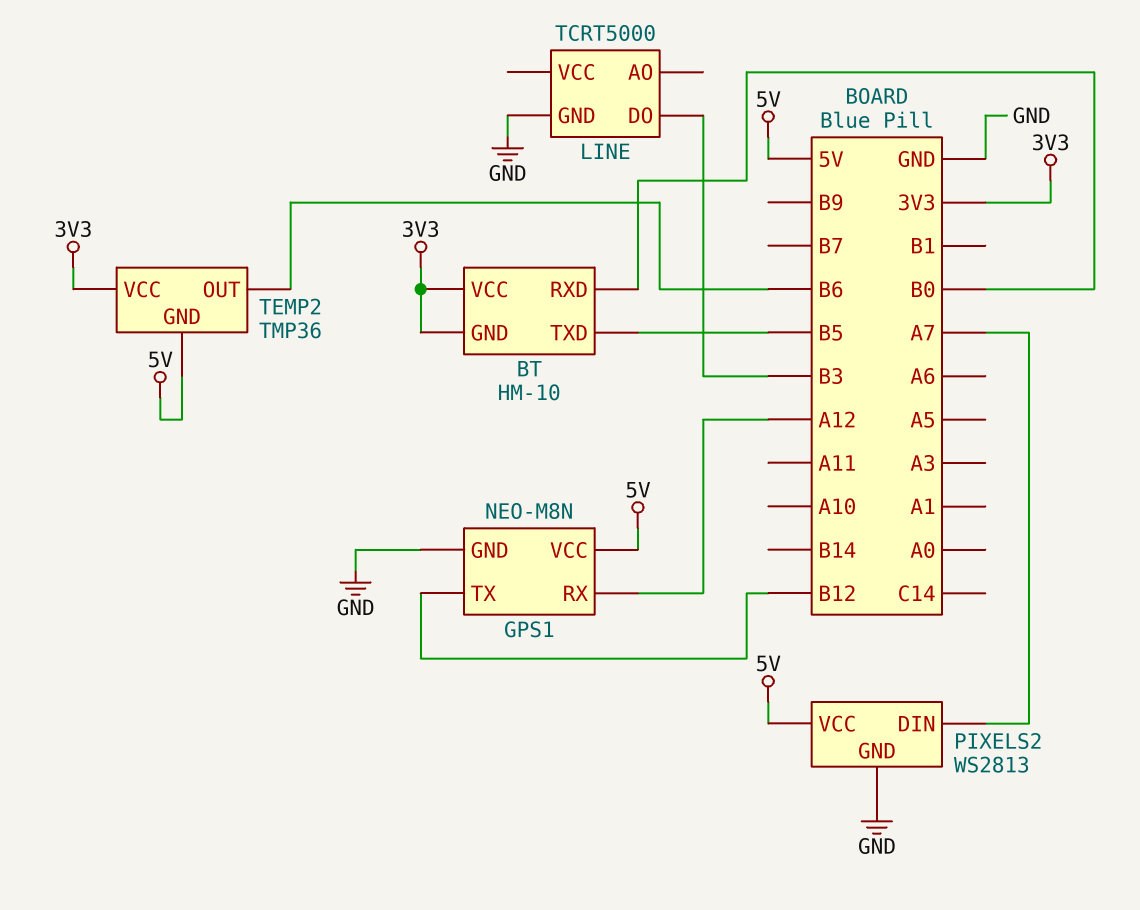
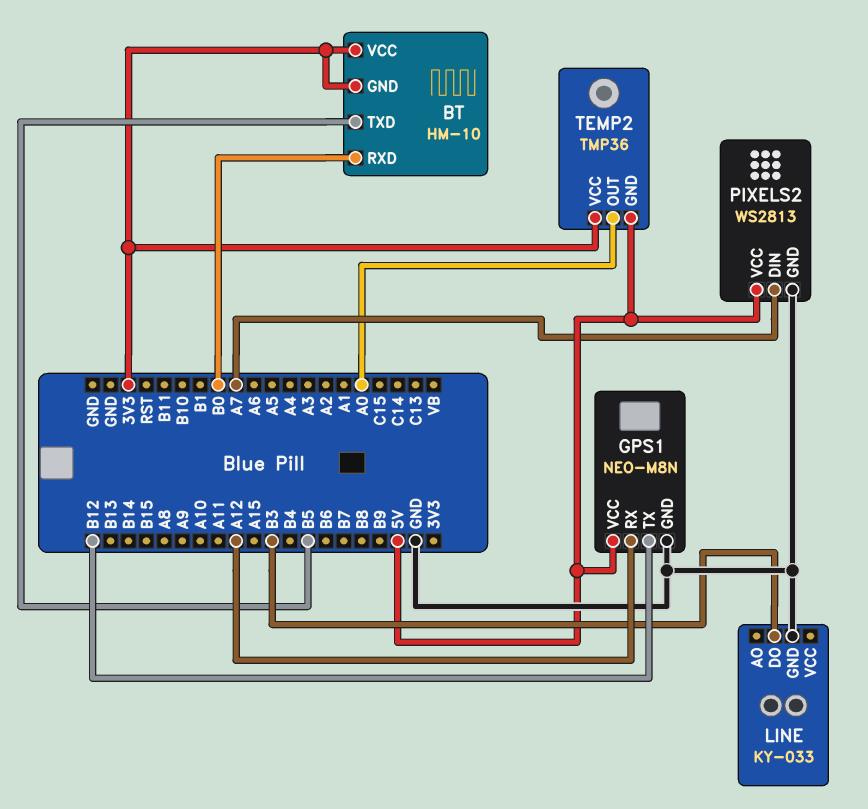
LINE: TCRT5000 -> KY-033
TEMP2 pin OUT: B6 -> A0

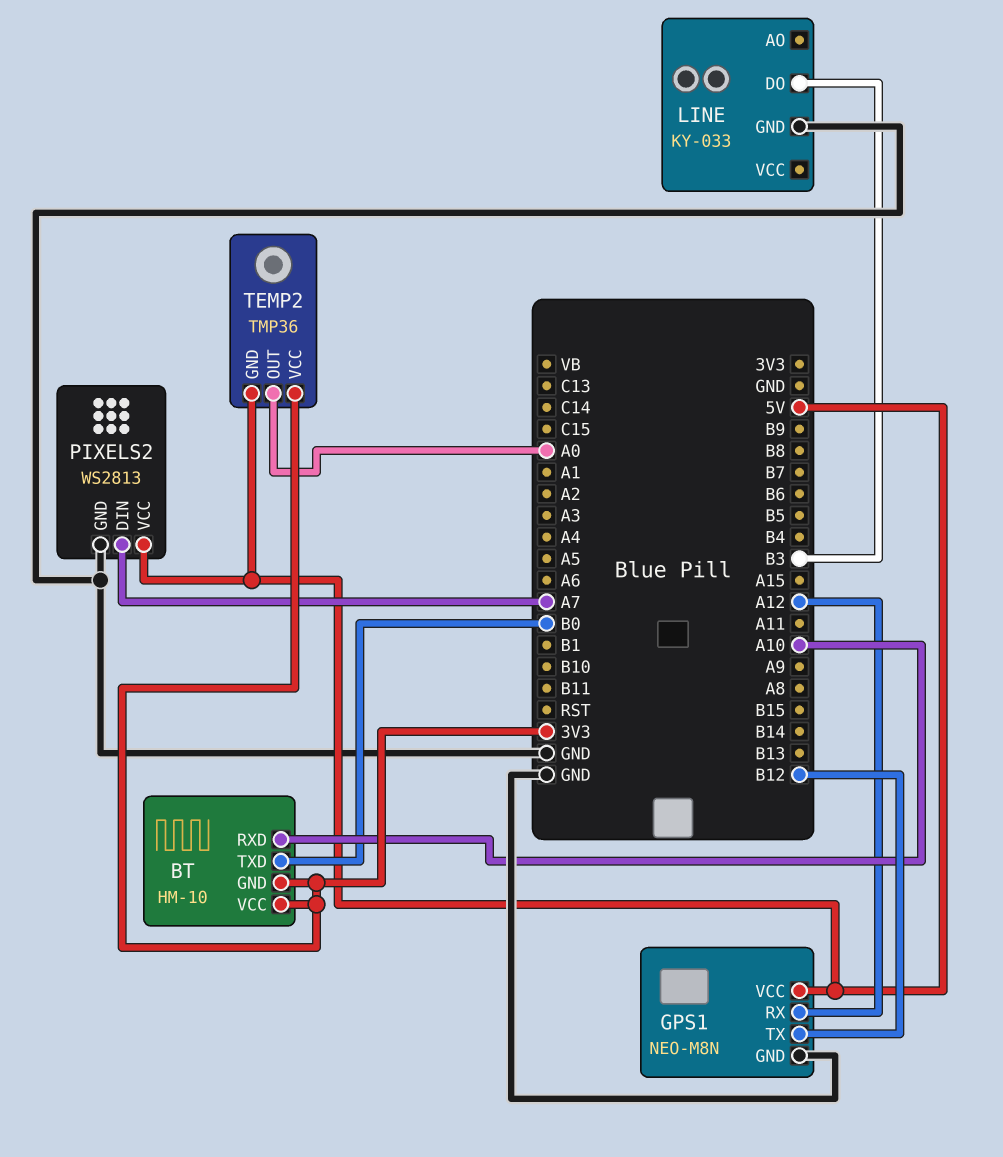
BT pin RXD: B0 -> A10
BT pin TXD: B5 -> B0

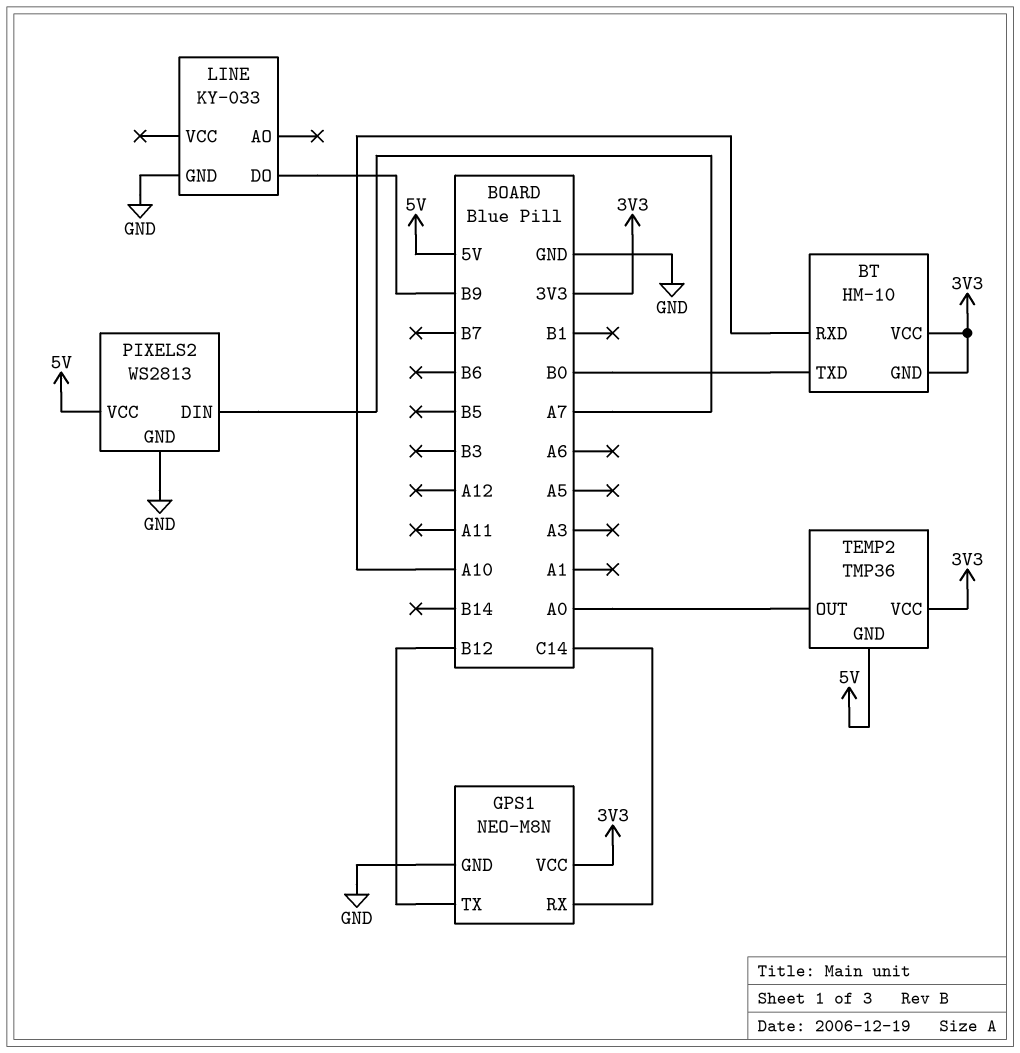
GPS1 pin RX: A12 -> C14
GPS1 pin VCC: 5V -> 3V3
LINE pin DO: B3 -> B9

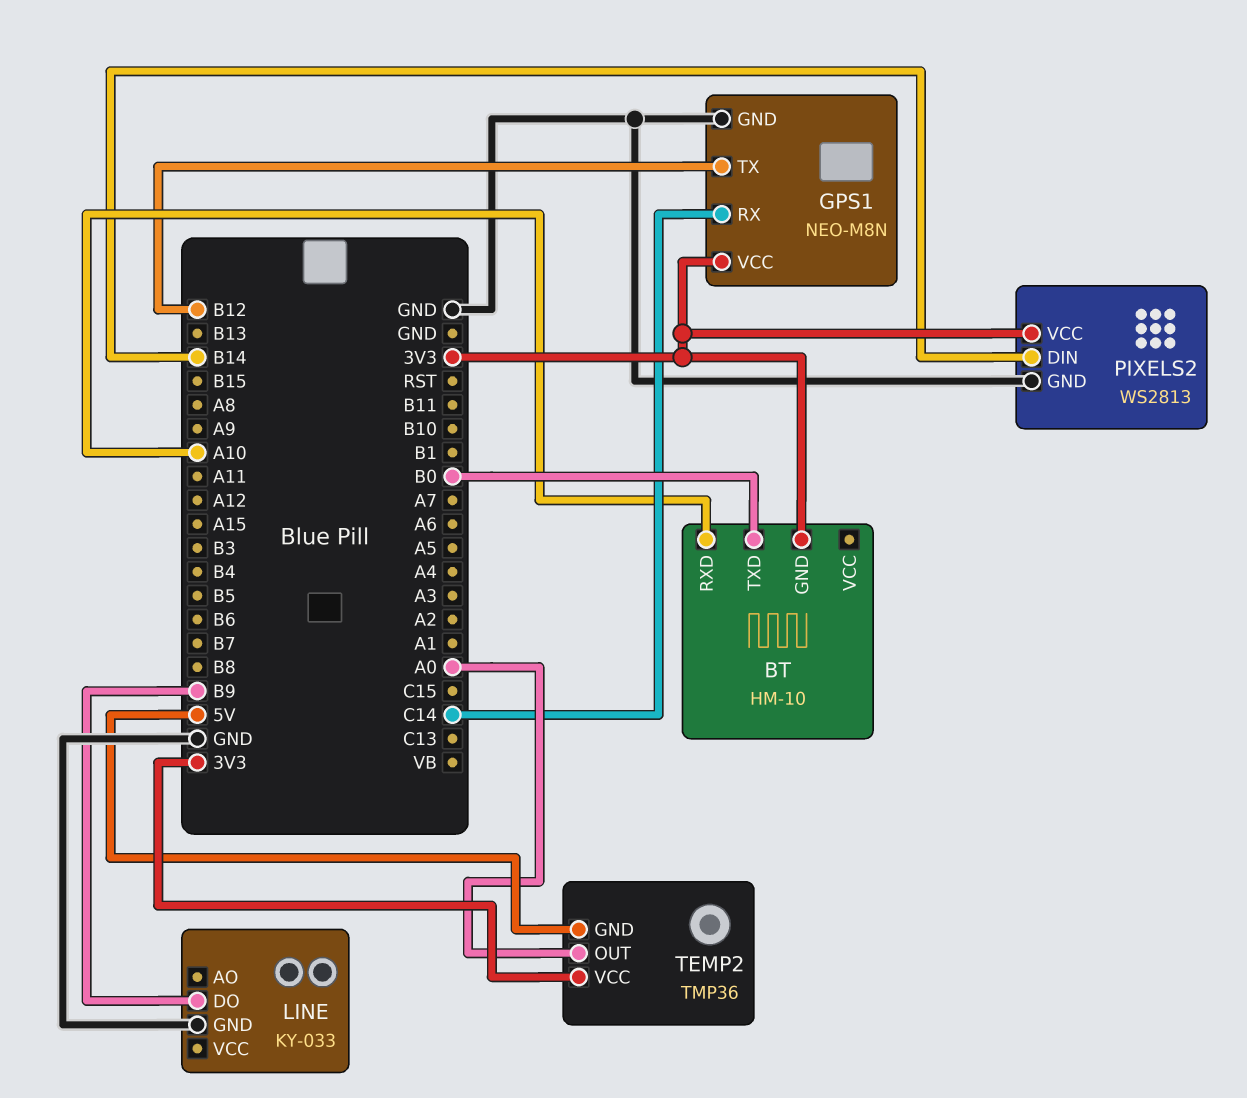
BT pin VCC: 3V3 -> none
PIXELS2 pin DIN: A7 -> B14
PIXELS2 pin VCC: 5V -> 3V3

